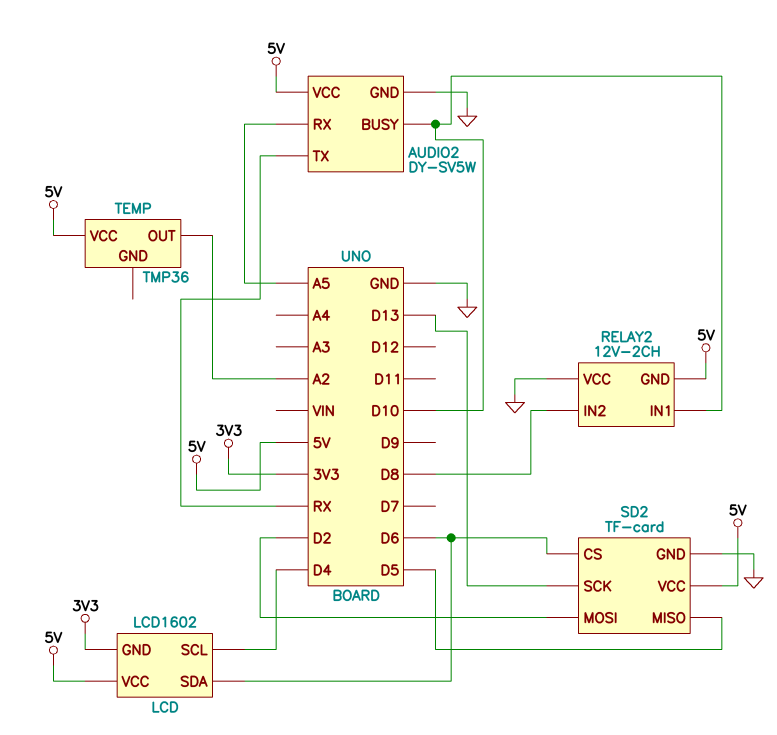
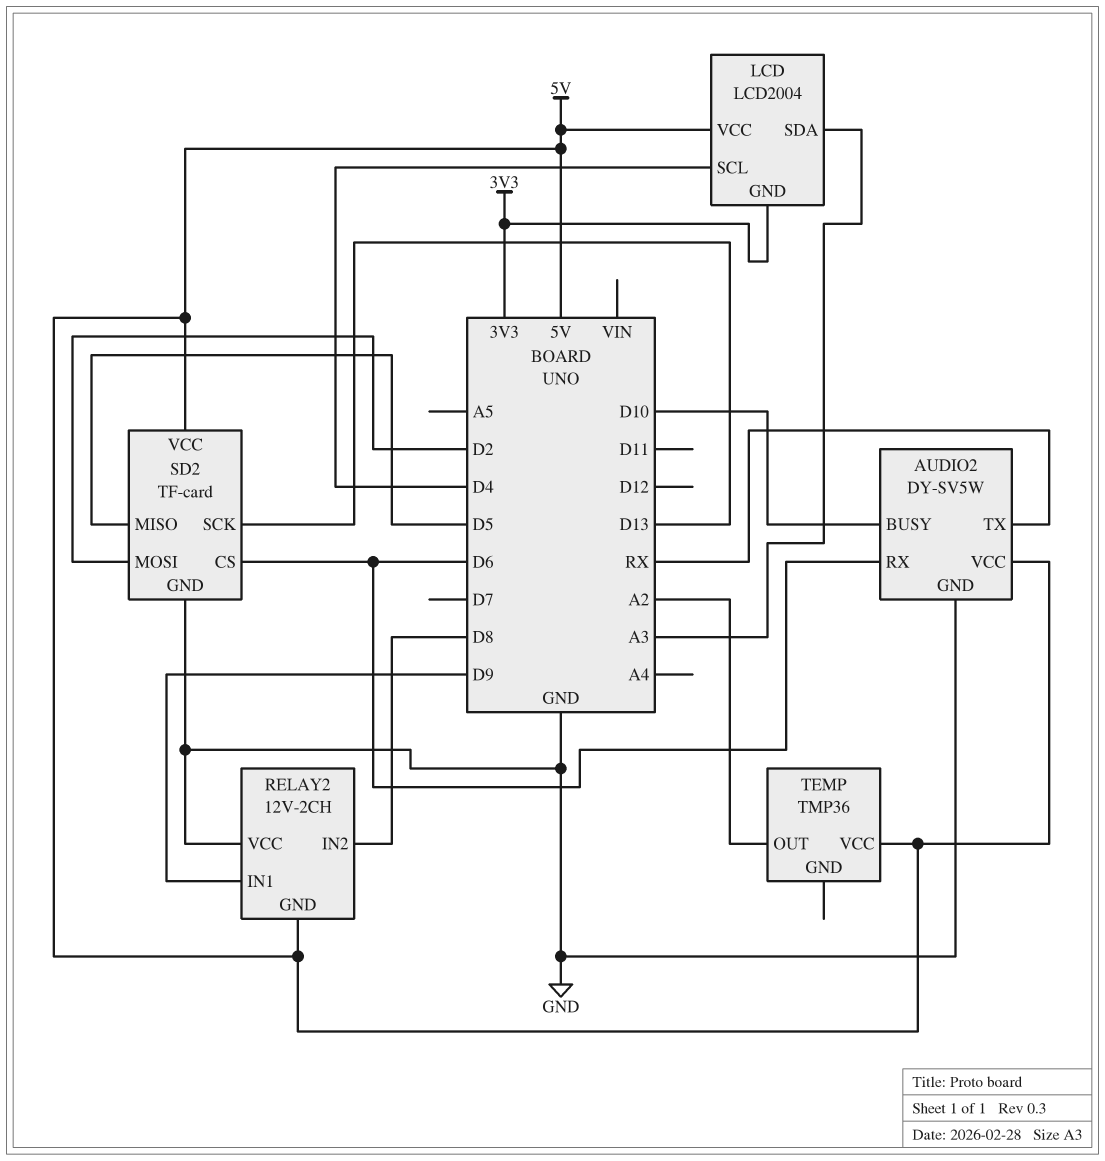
AUDIO2 pin RX: A5 -> D6
LCD: LCD1602 -> LCD2004
LCD pin SDA: D6 -> A3
RELAY2 pin IN1: D10 -> D9

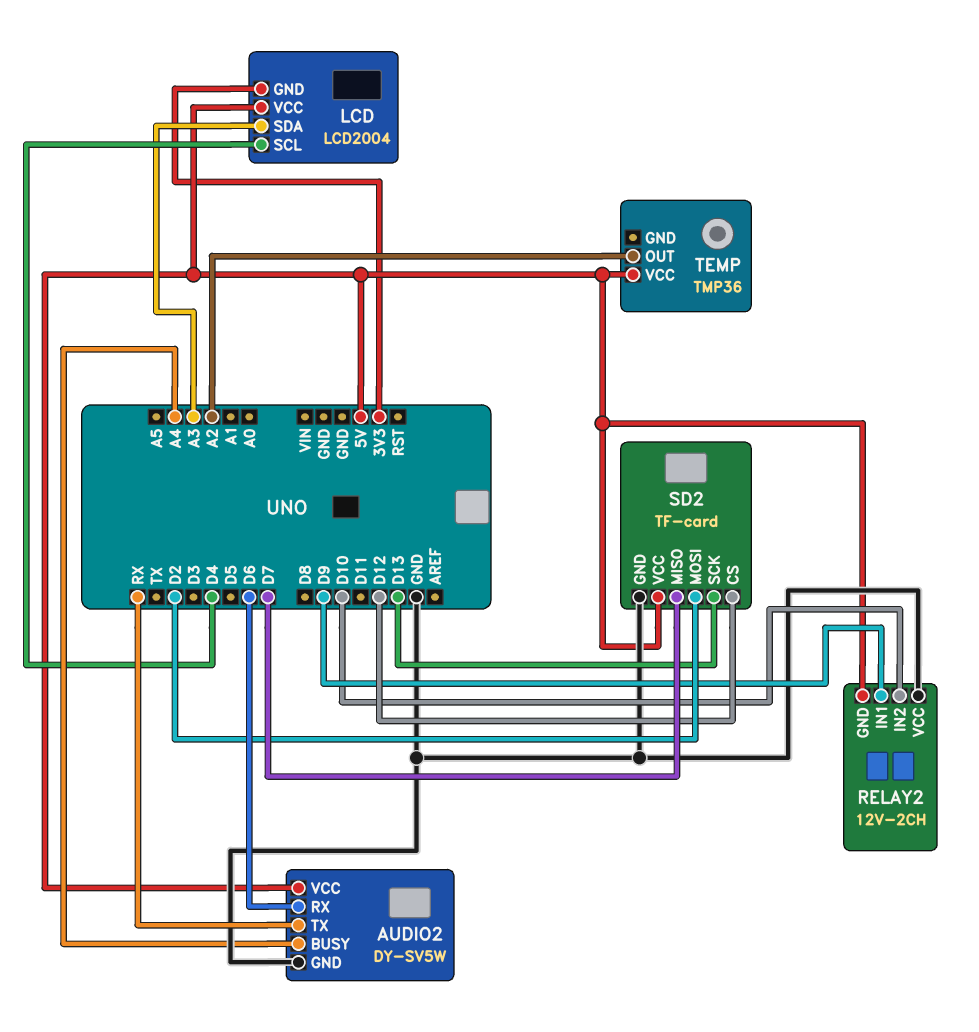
AUDIO2 pin BUSY: D10 -> A4
RELAY2 pin IN2: D8 -> D10
SD2 pin CS: D6 -> D12
SD2 pin MISO: D5 -> D7

